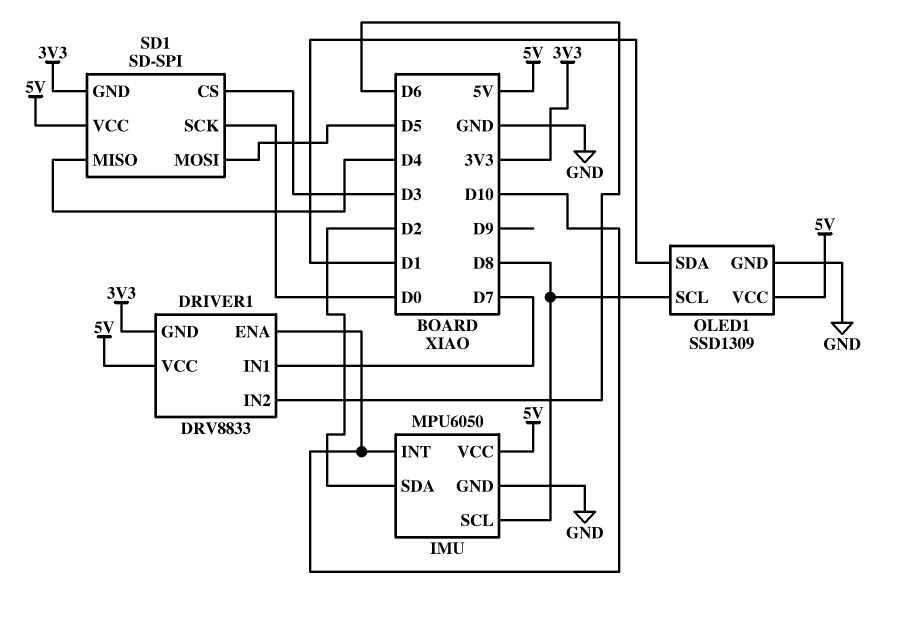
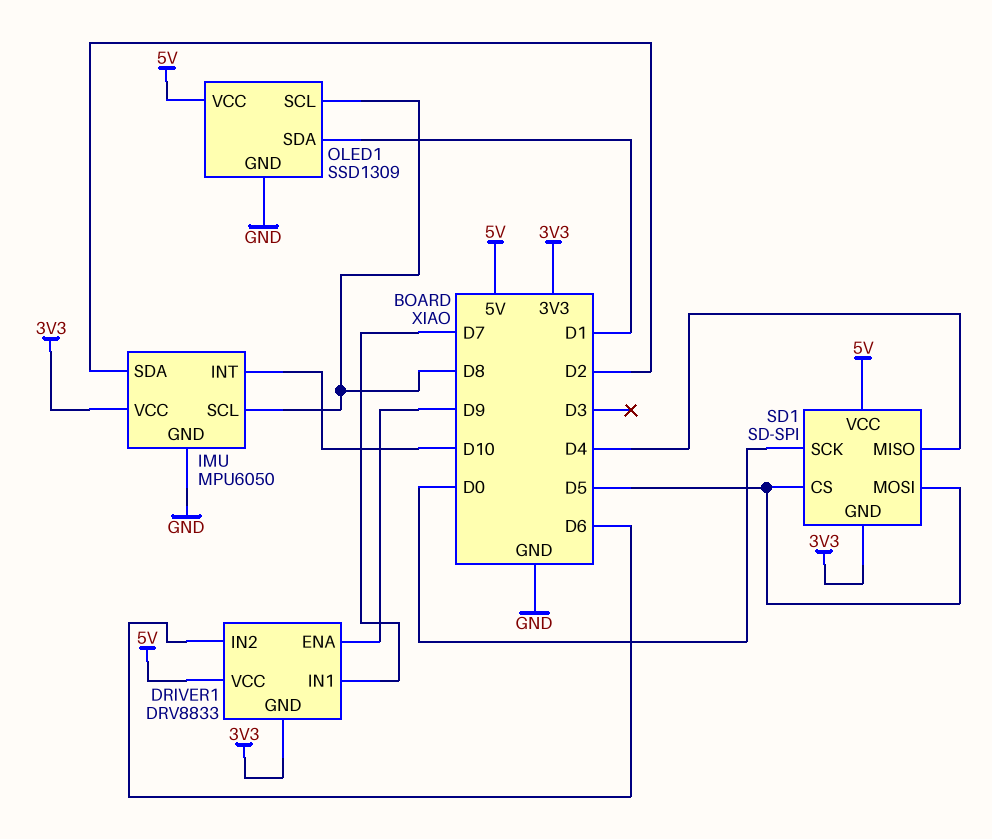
DRIVER1 pin ENA: D10 -> D9
IMU pin VCC: 5V -> 3V3
SD1 pin CS: D3 -> D5

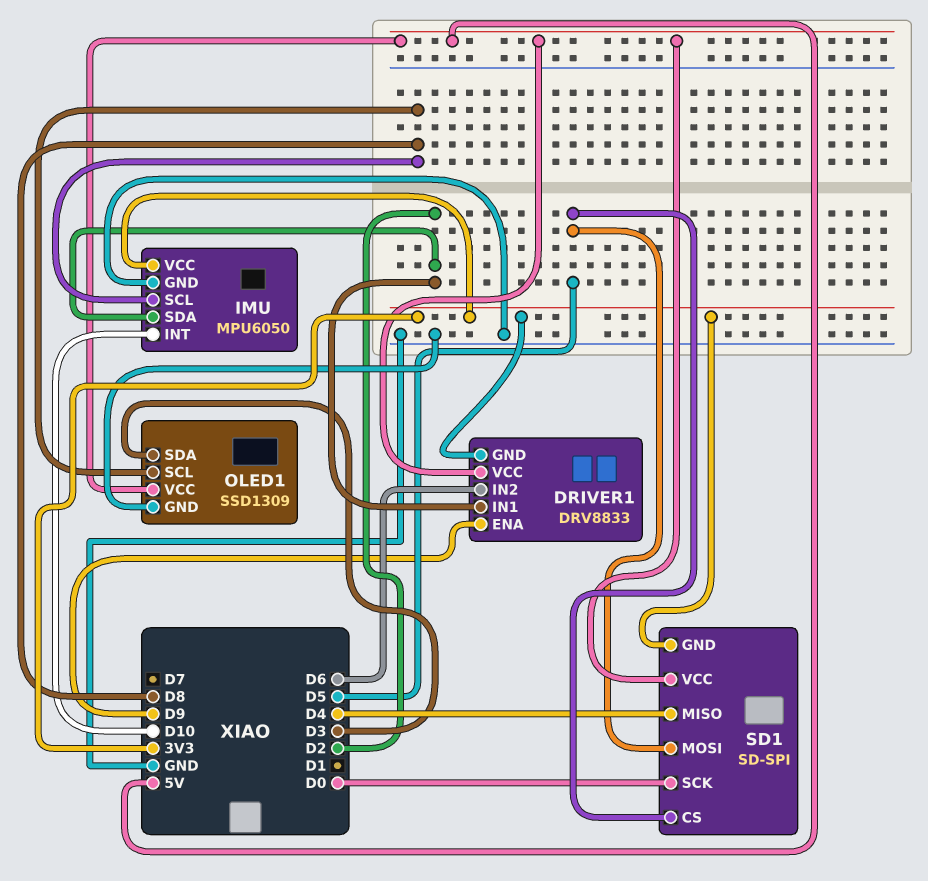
DRIVER1 pin IN1: D7 -> D2
OLED1 pin SDA: D1 -> D3

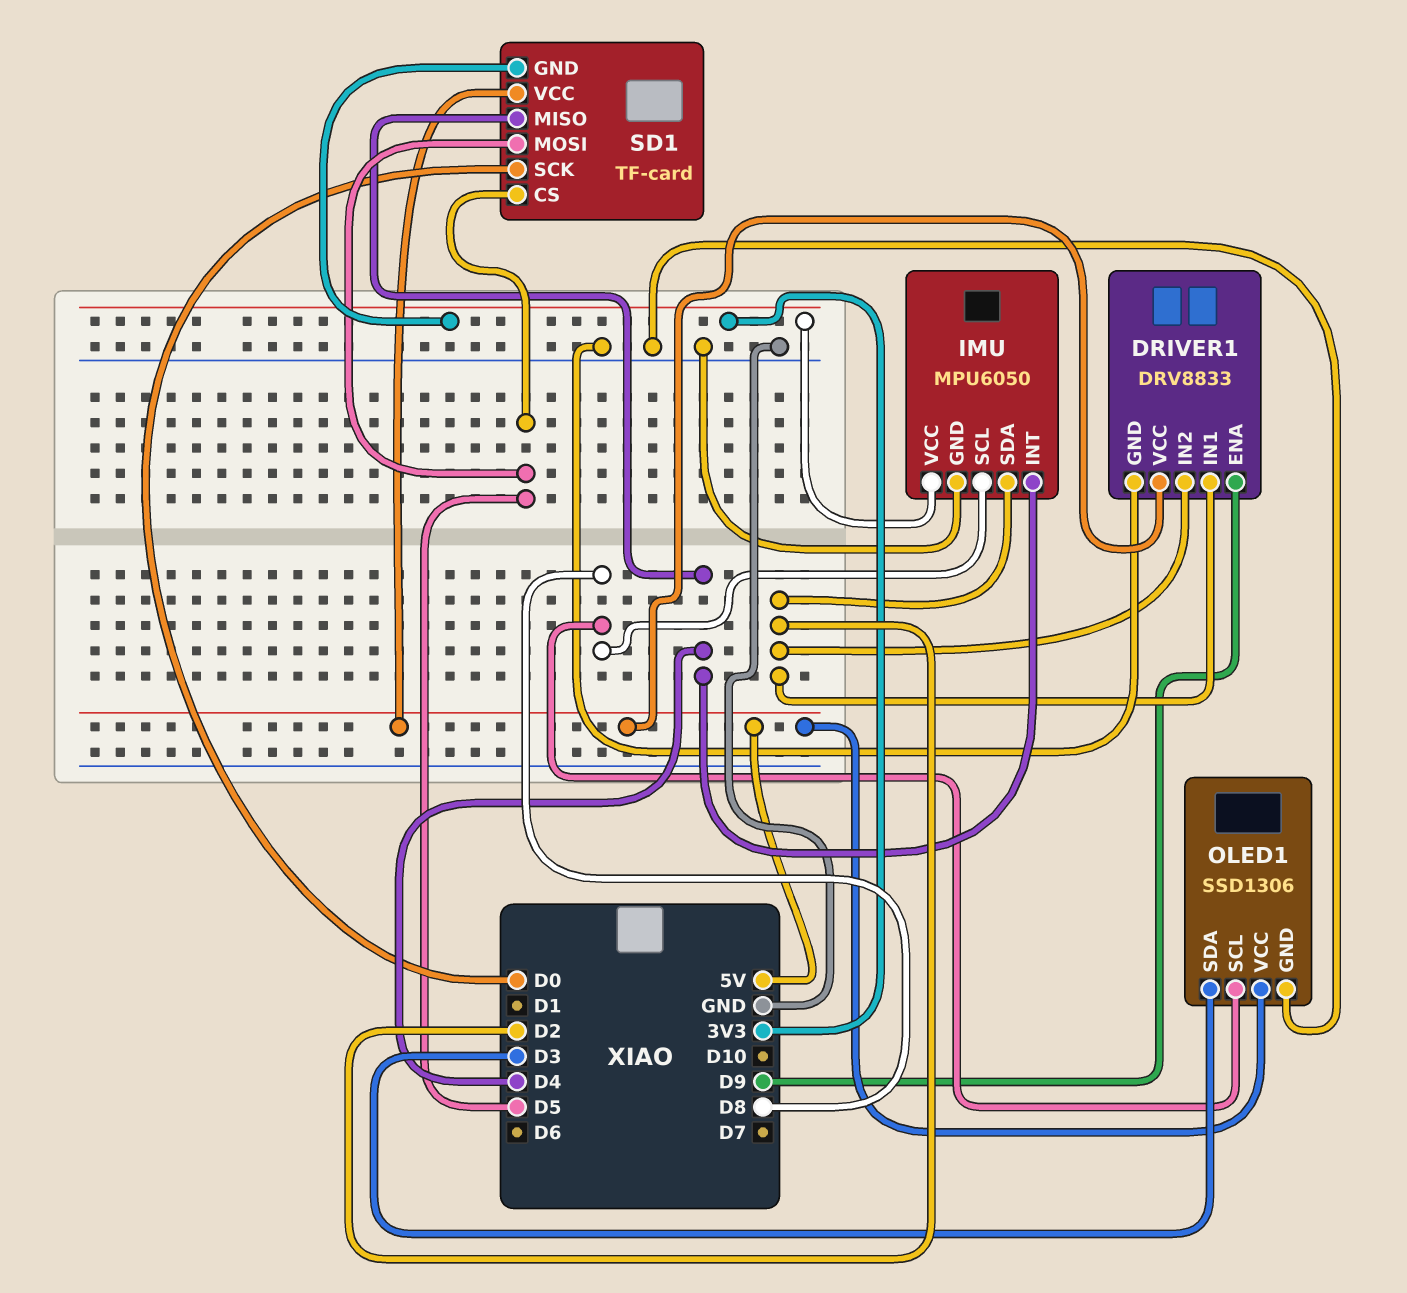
DRIVER1 pin GND: 3V3 -> GND
DRIVER1 pin IN2: D6 -> D2
IMU pin INT: D10 -> D4
OLED1: SSD1309 -> SSD1306
SD1: SD-SPI -> TF-card

